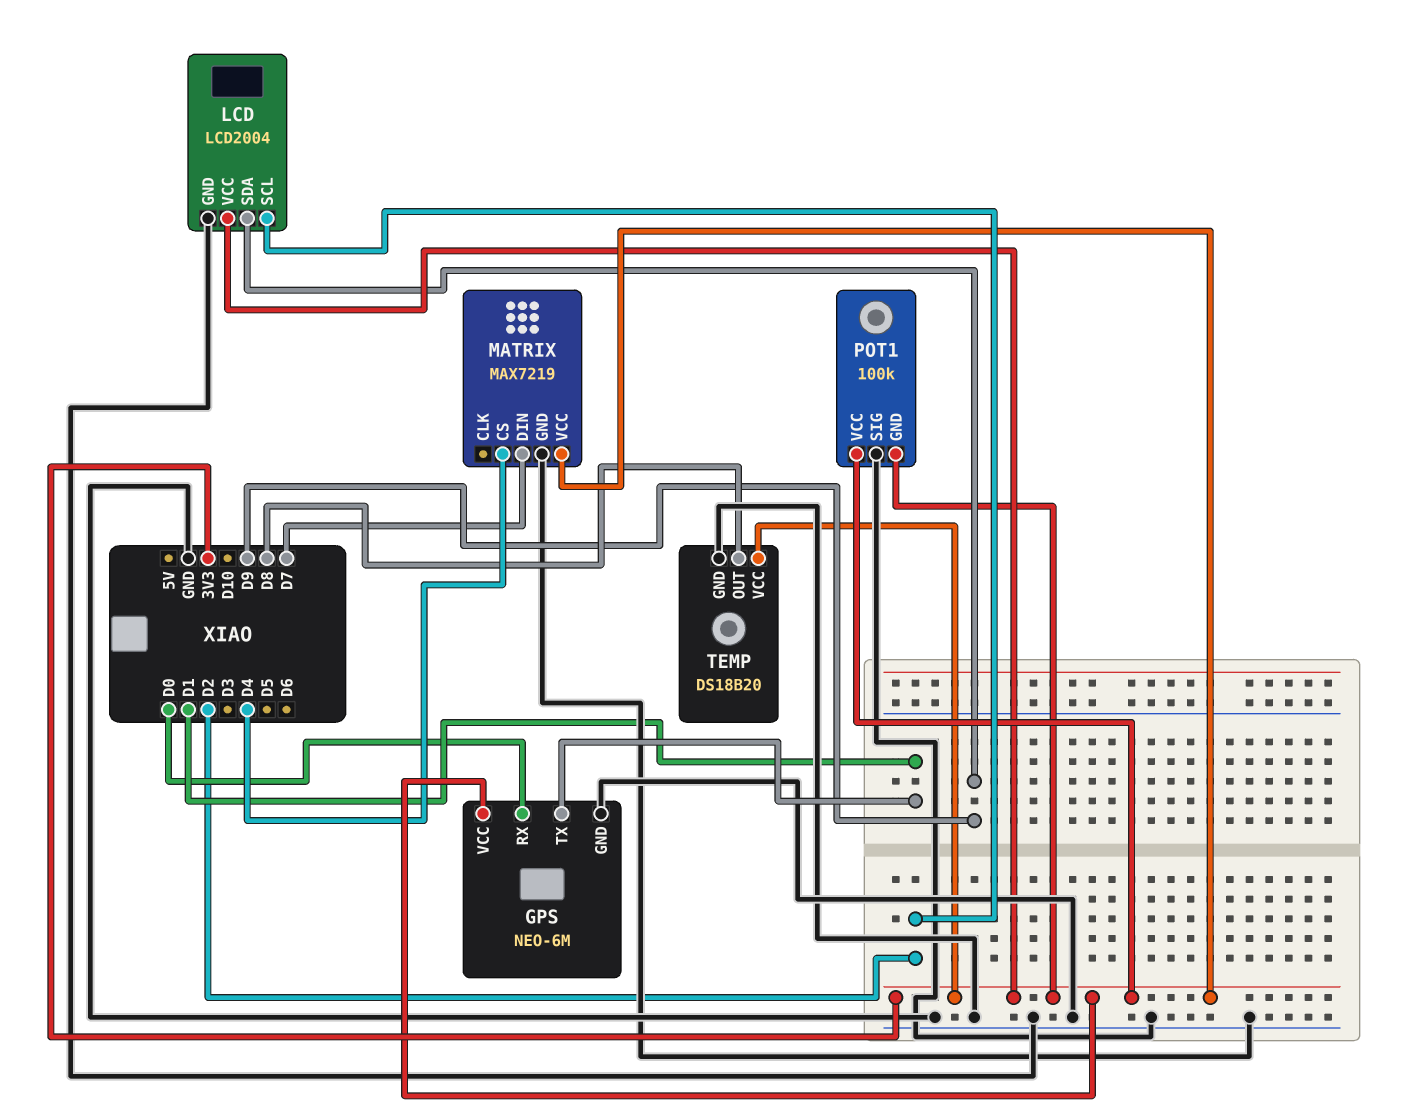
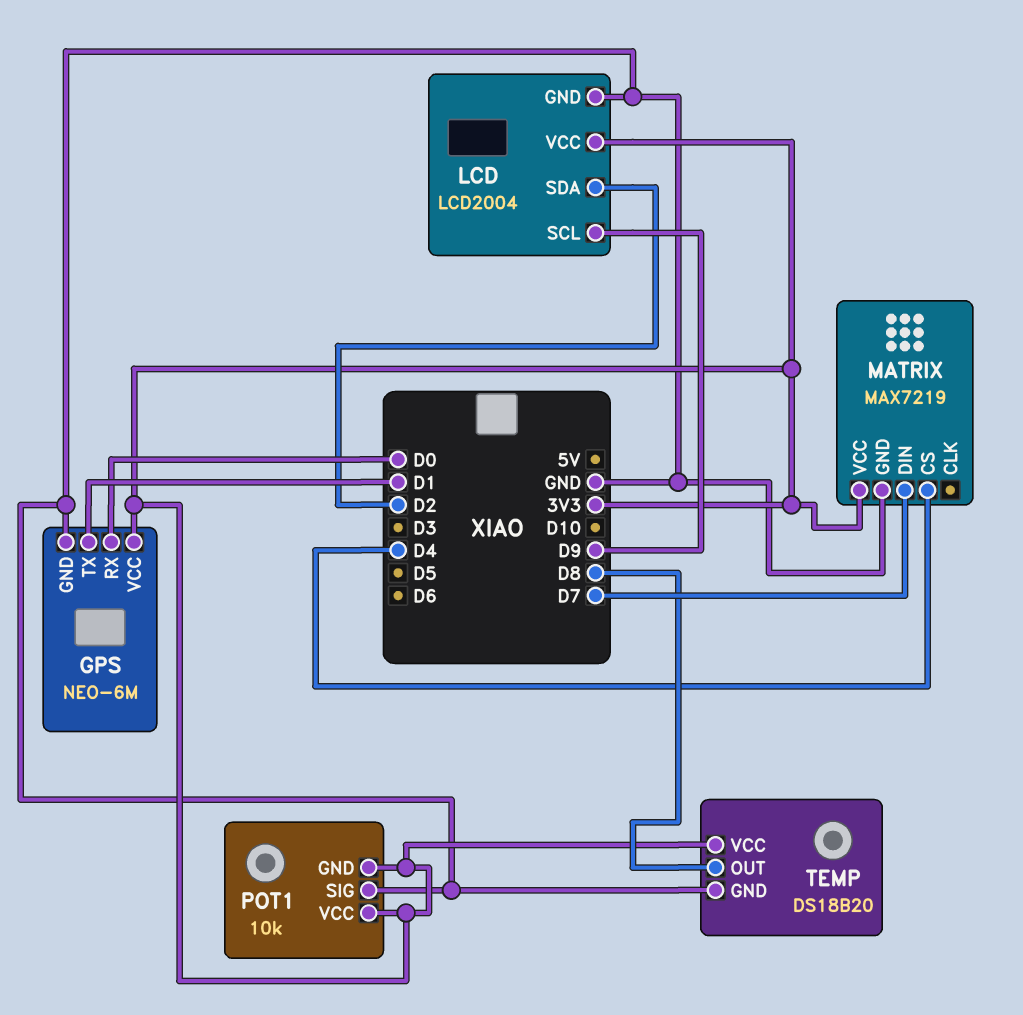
LCD pin SCL: D2 -> D9
LCD pin SDA: D9 -> D2
POT1: 100k -> 10k

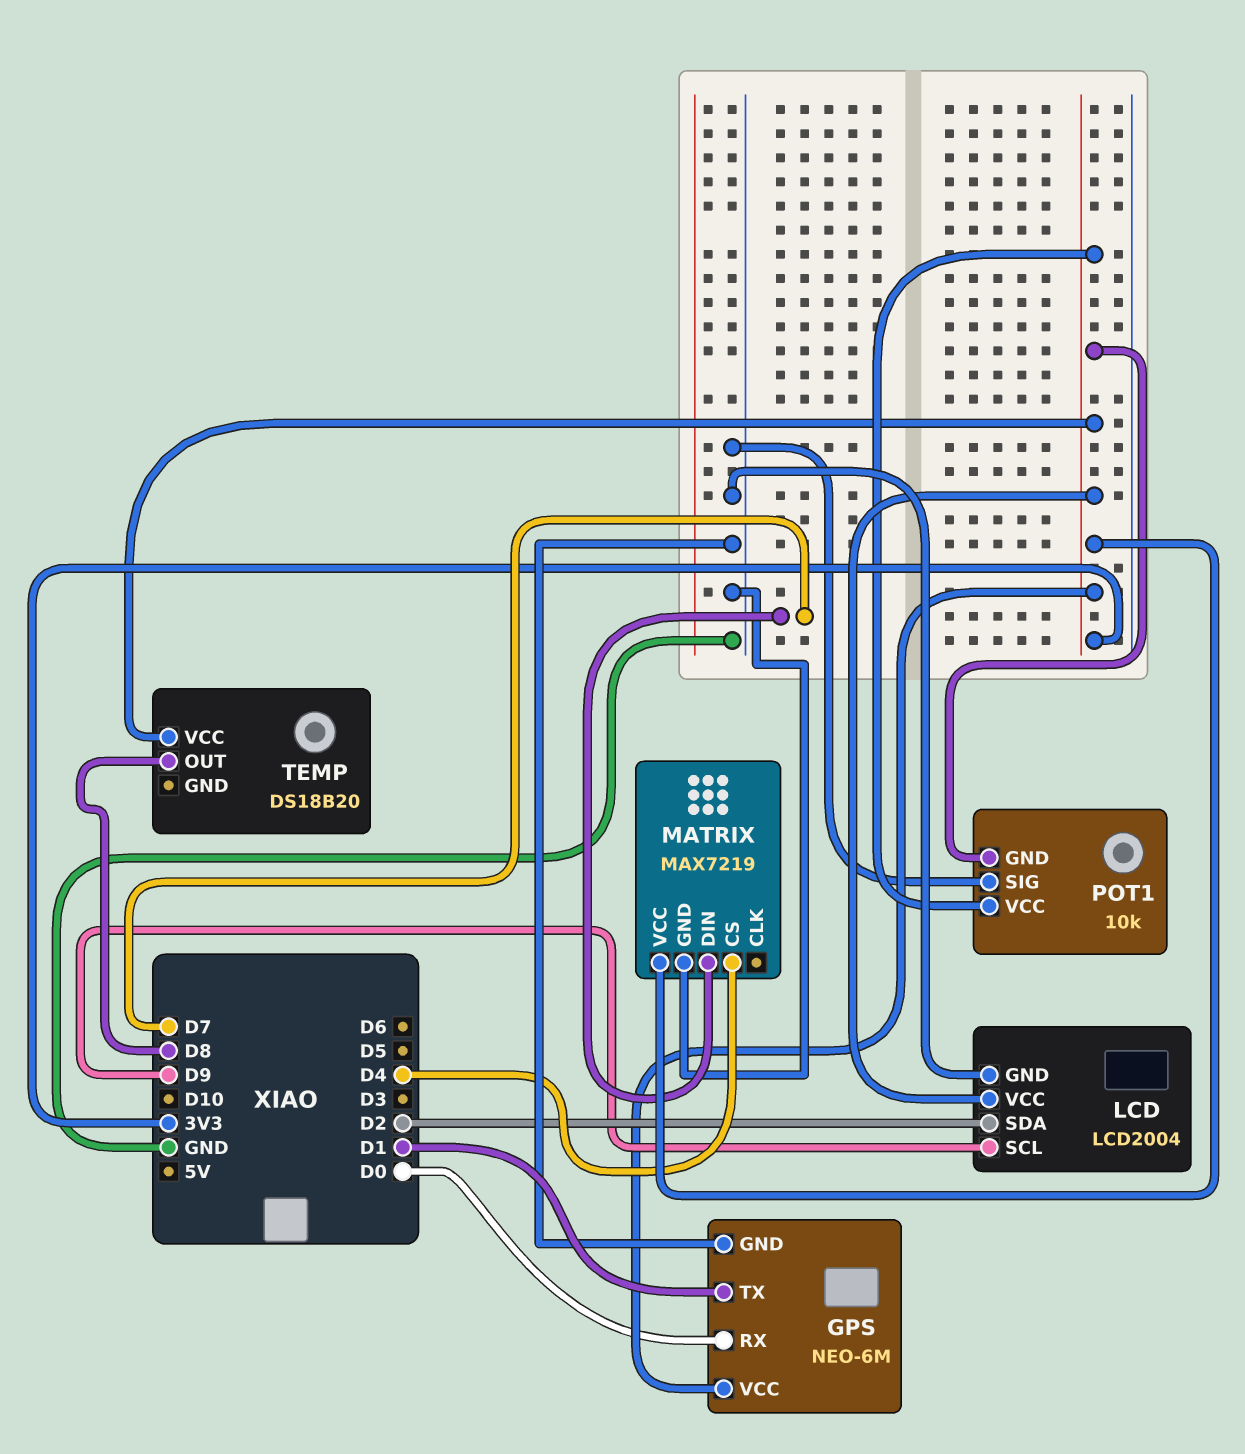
TEMP pin GND: GND -> none

